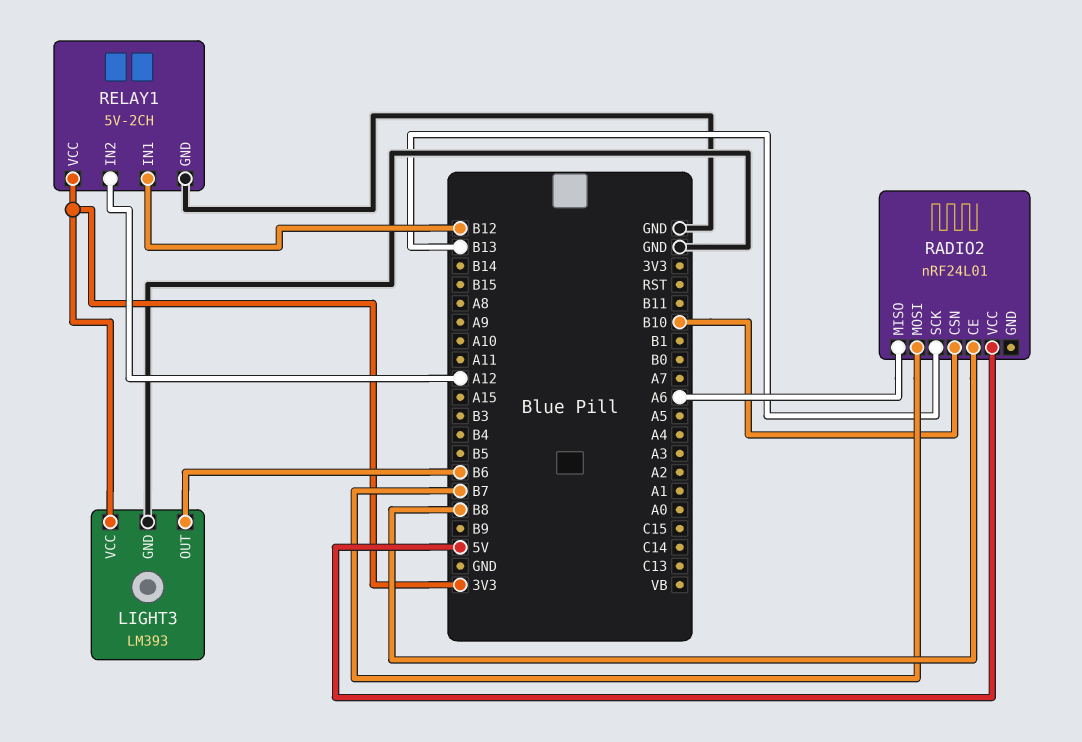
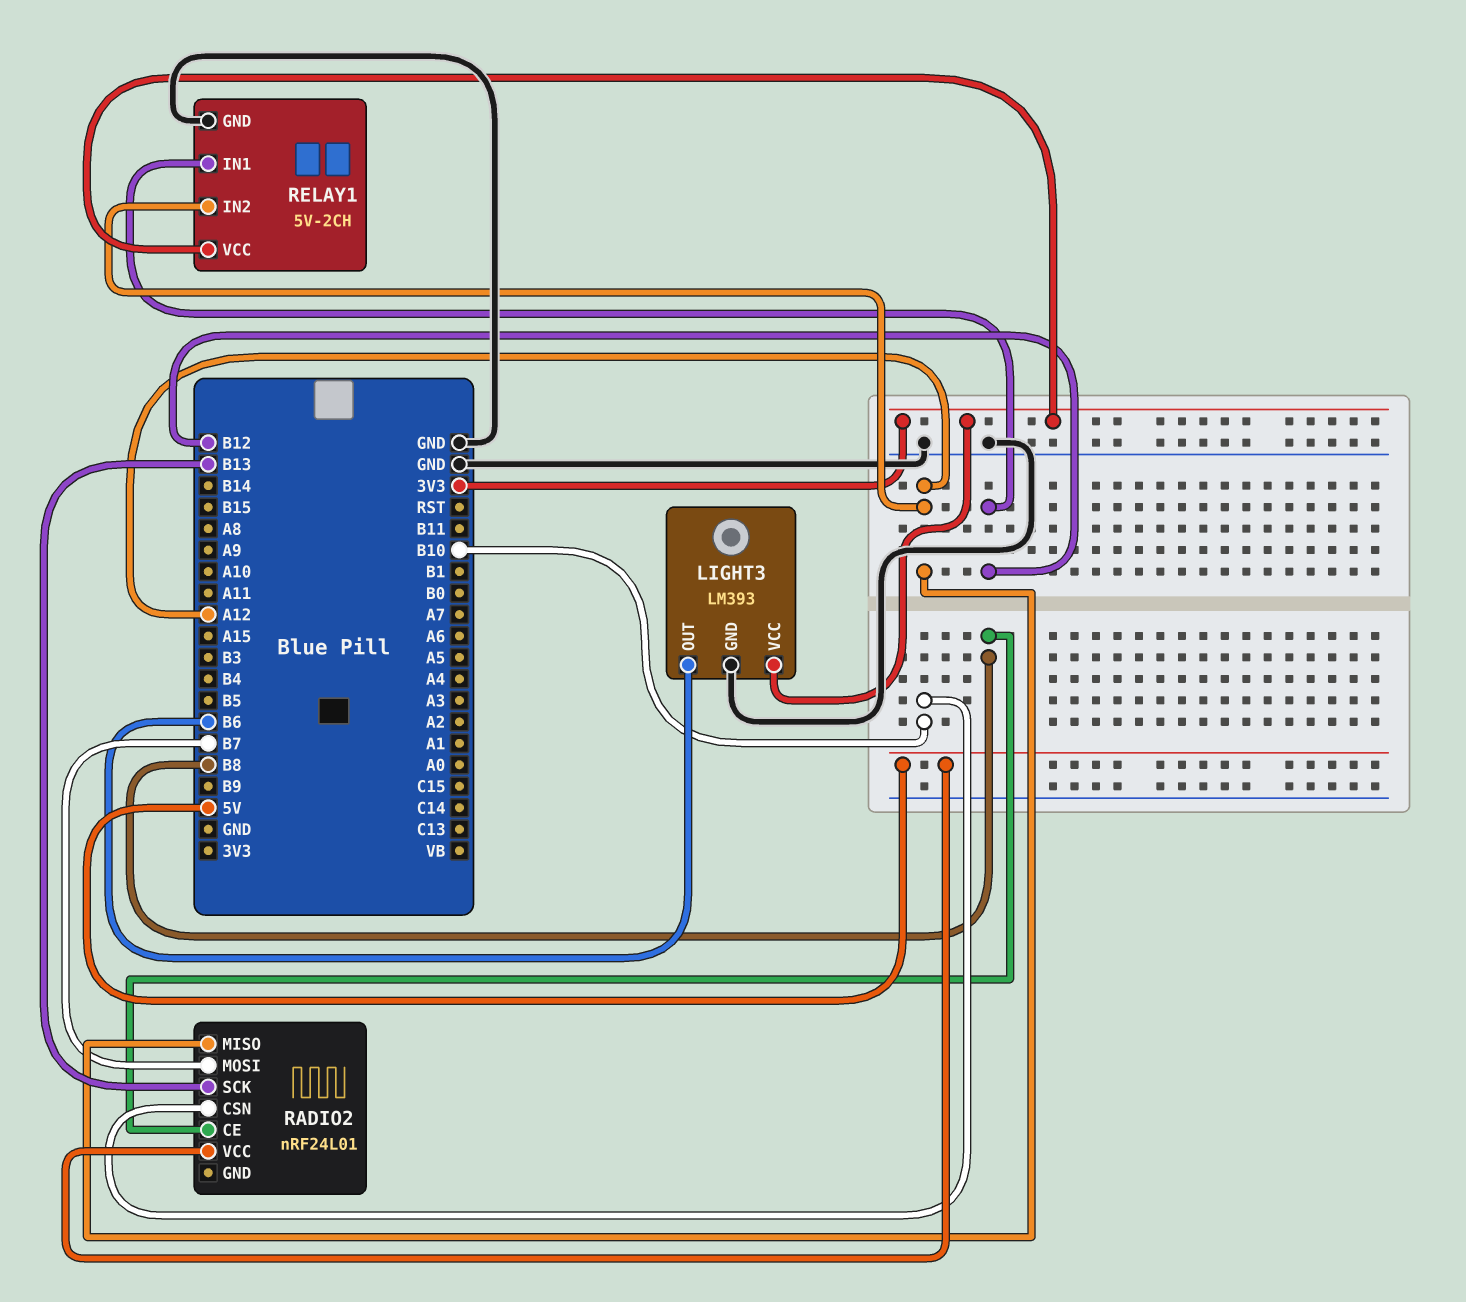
RADIO2 pin MISO: A6 -> A12

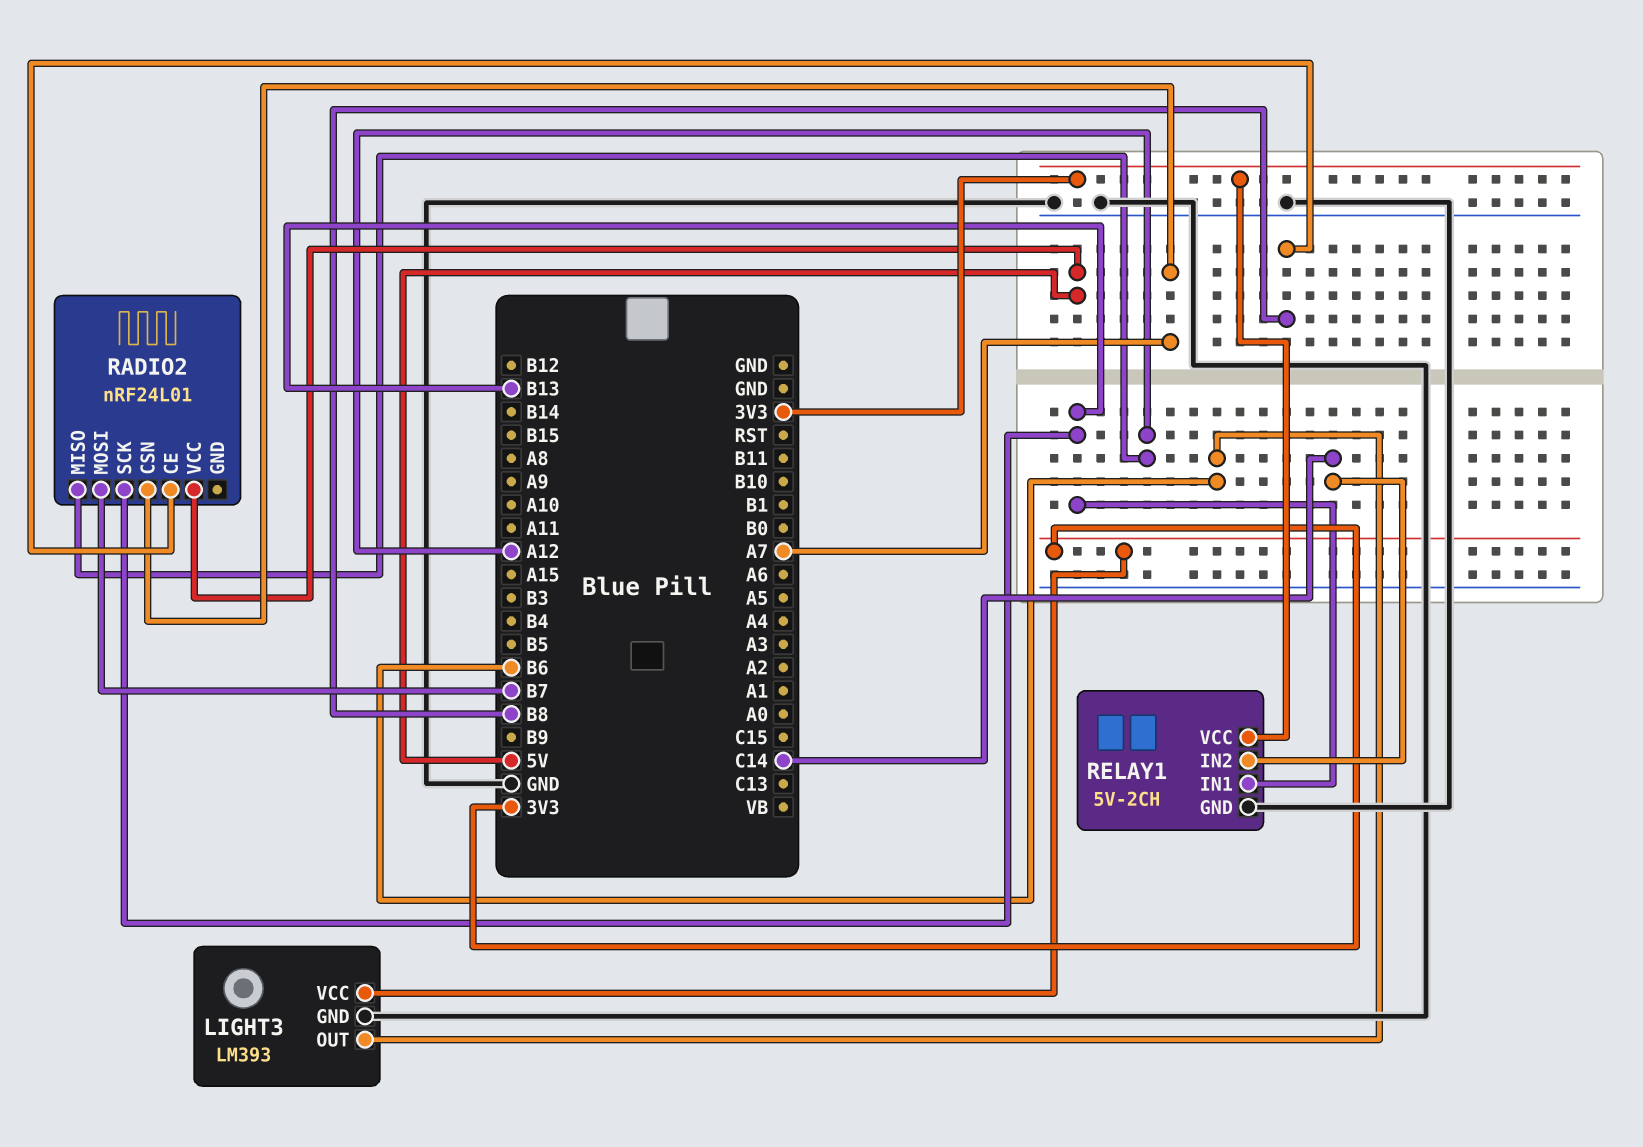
RADIO2 pin CSN: B10 -> A7
RELAY1 pin IN1: B12 -> B13
RELAY1 pin IN2: A12 -> C14

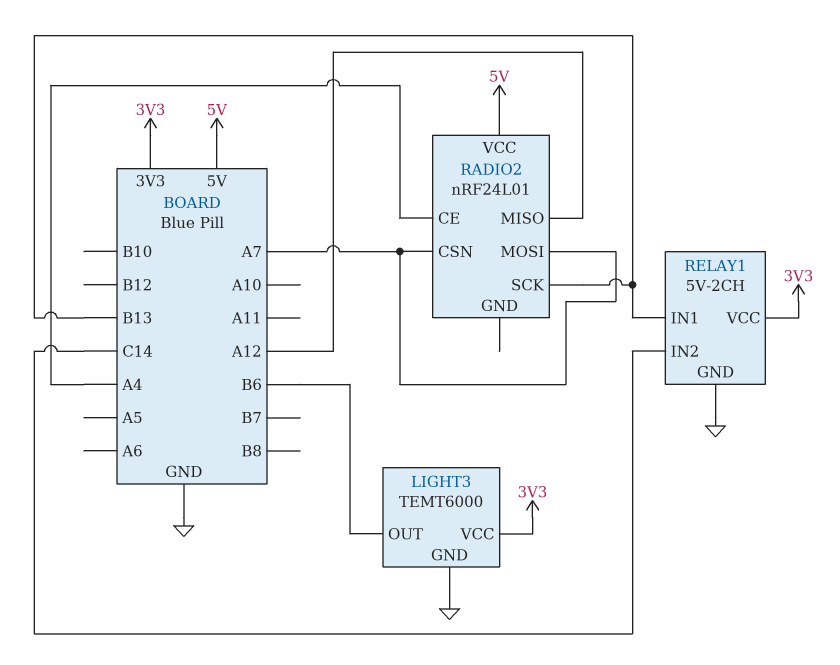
LIGHT3: LM393 -> TEMT6000
RADIO2 pin CE: B8 -> A4
RADIO2 pin MOSI: B7 -> A7

